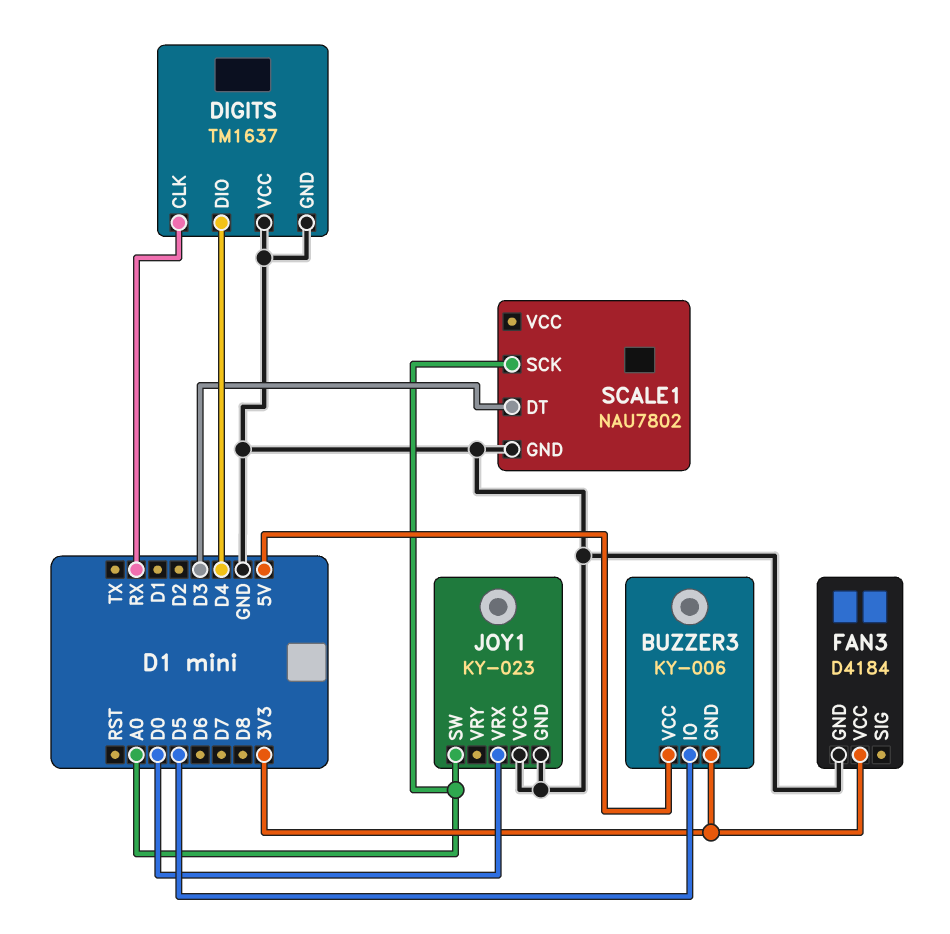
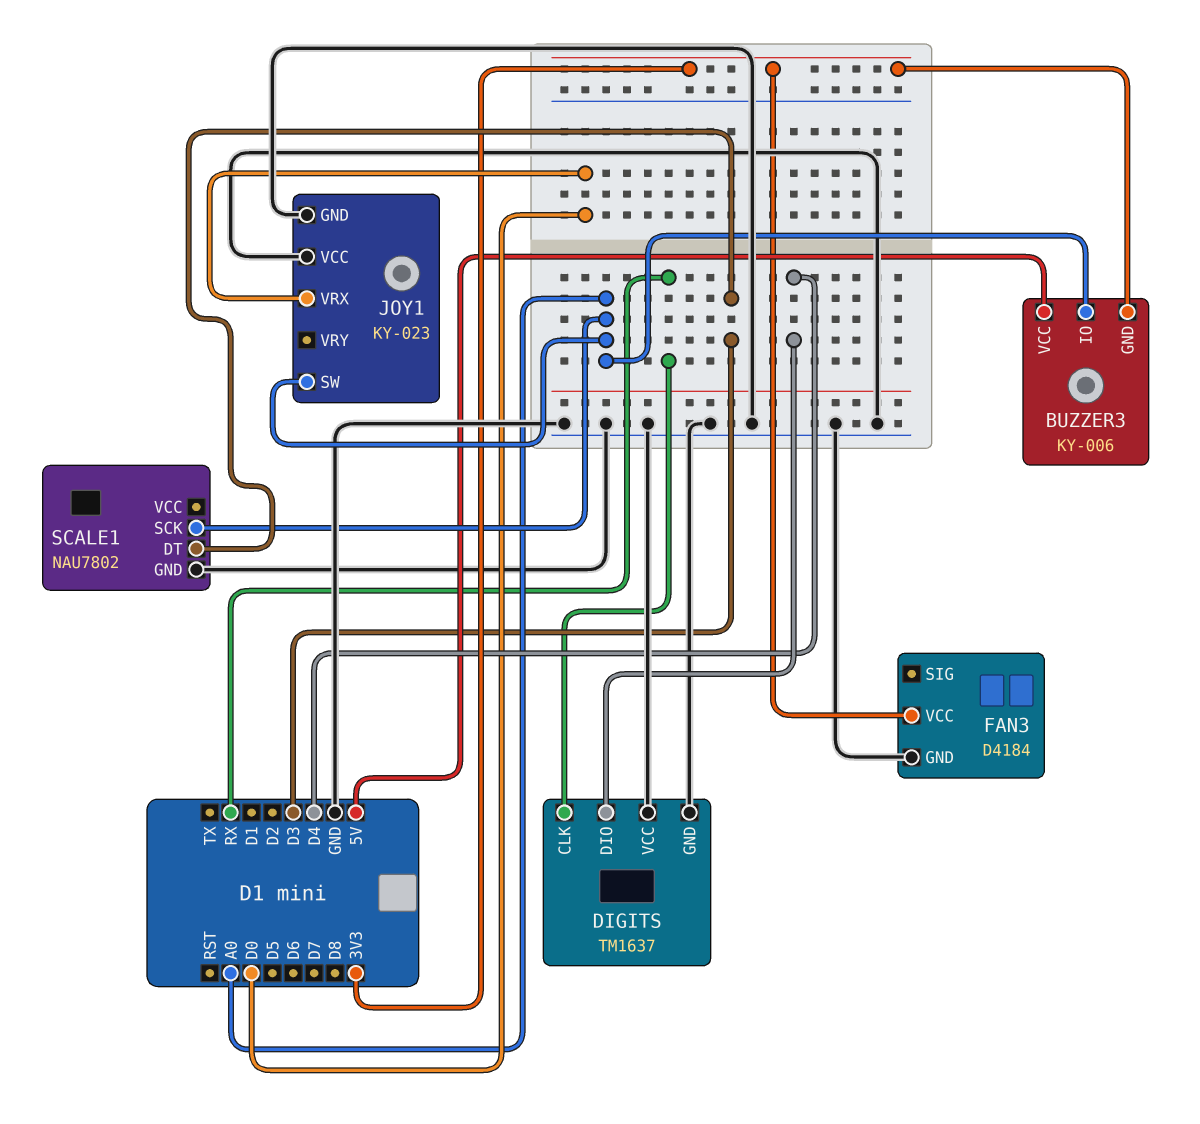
BUZZER3 pin IO: D5 -> A0

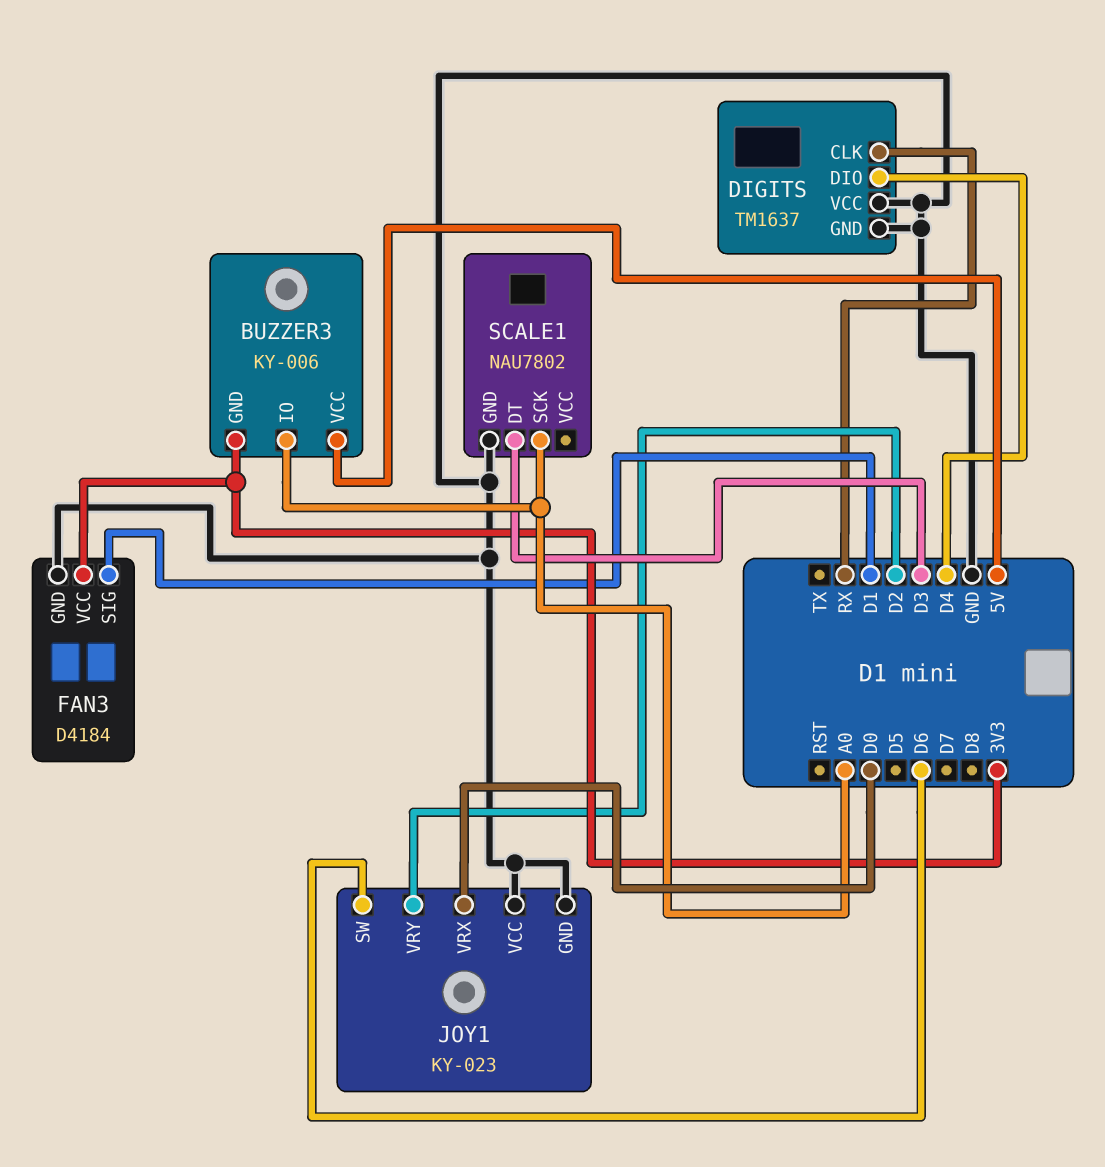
FAN3 pin SIG: none -> D1
JOY1 pin SW: A0 -> D6
JOY1 pin VRY: none -> D2

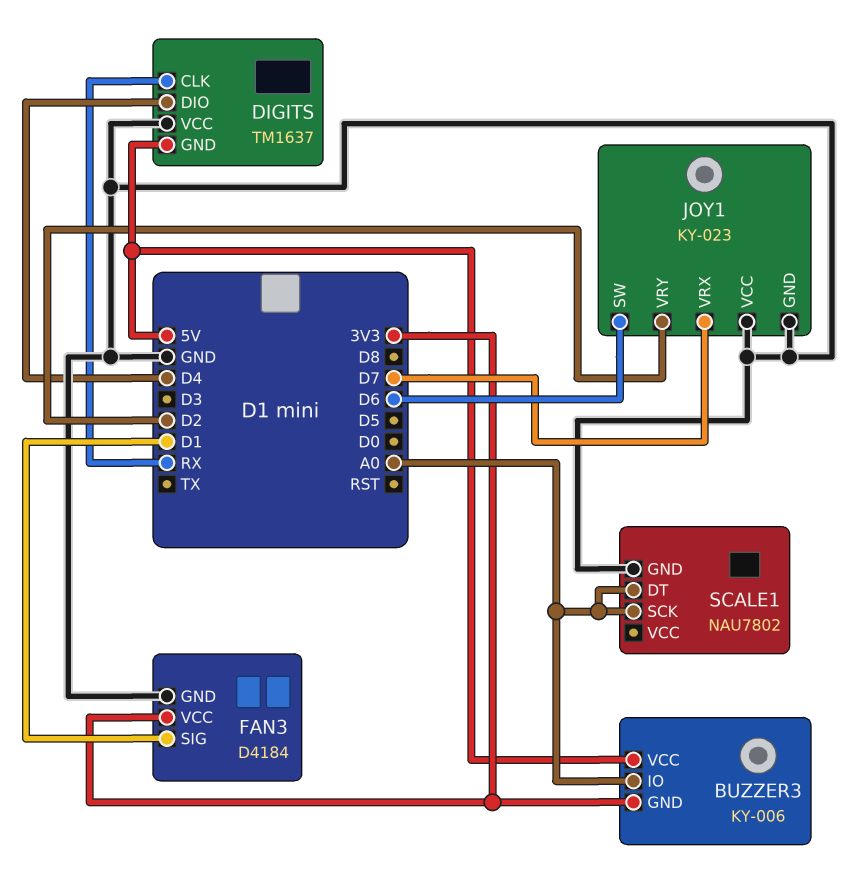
DIGITS pin GND: GND -> 5V
JOY1 pin VRX: D0 -> D7
SCALE1 pin DT: D3 -> A0

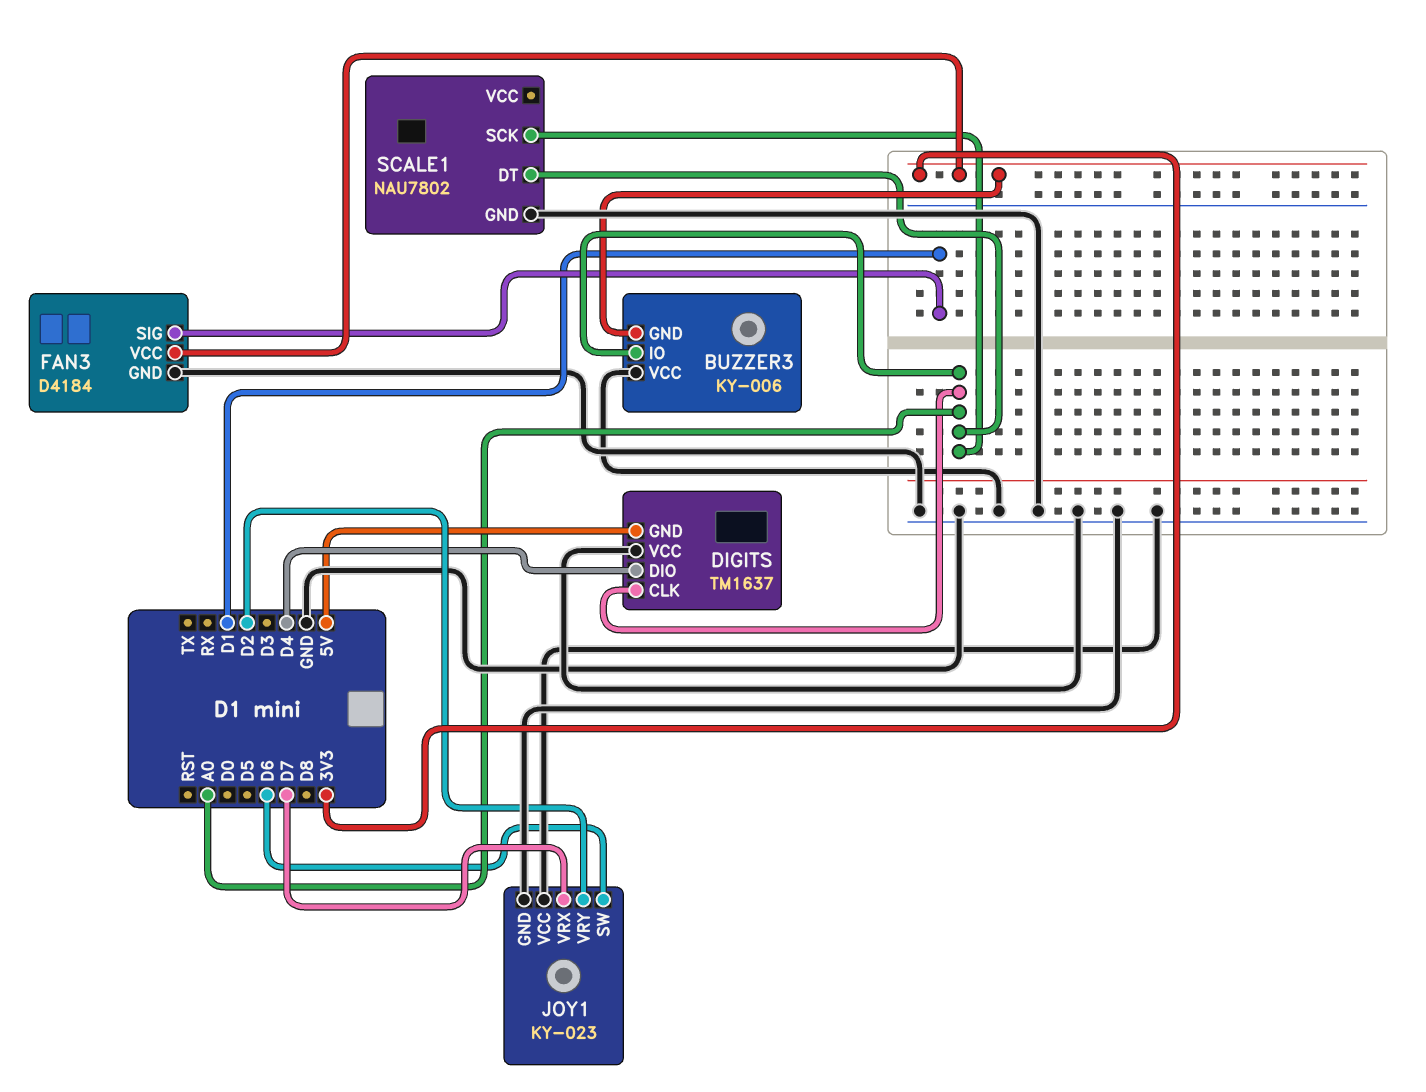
BUZZER3 pin VCC: 5V -> GND
DIGITS pin CLK: RX -> A0

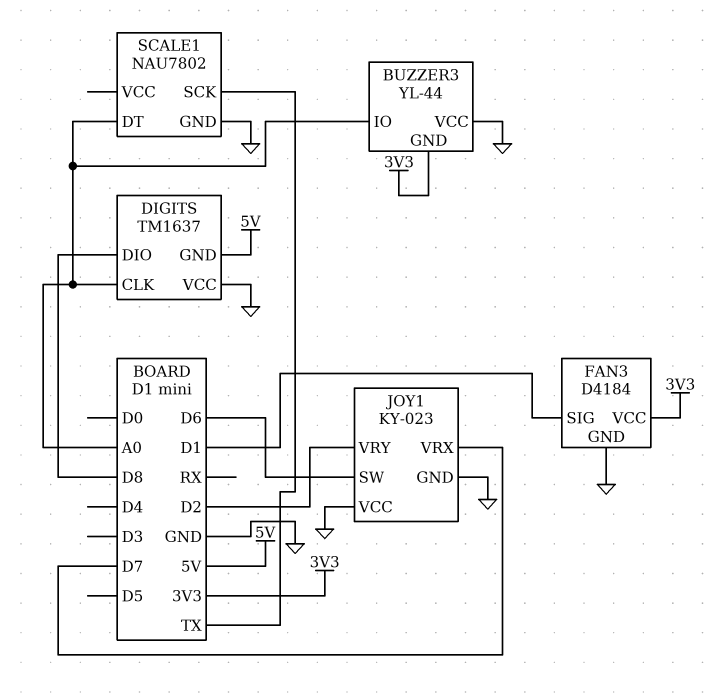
BUZZER3: KY-006 -> YL-44
DIGITS pin DIO: D4 -> D8
SCALE1 pin SCK: A0 -> TX

